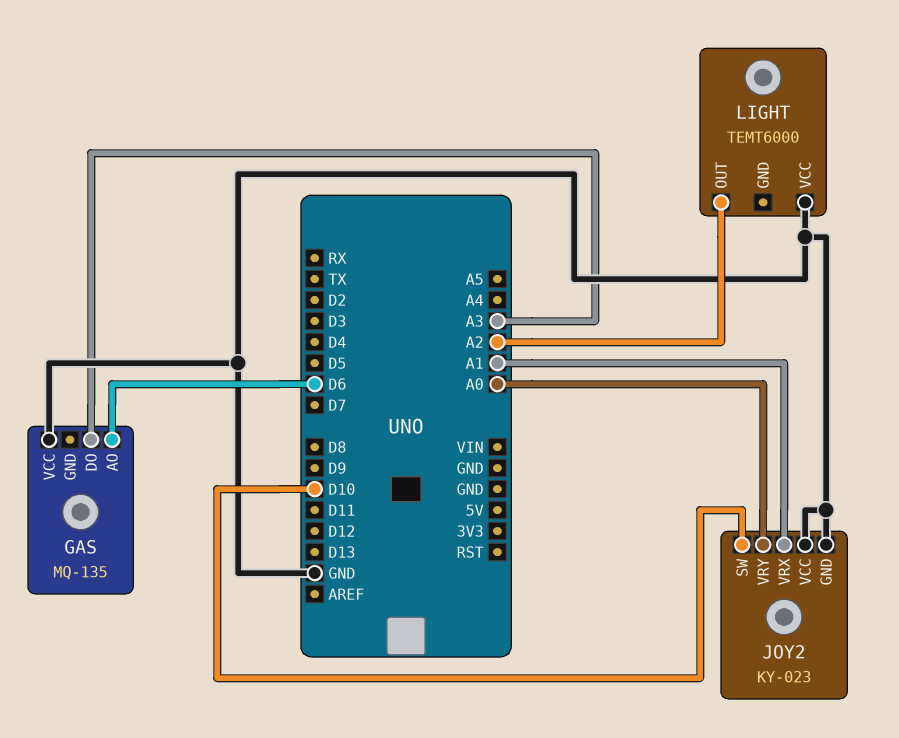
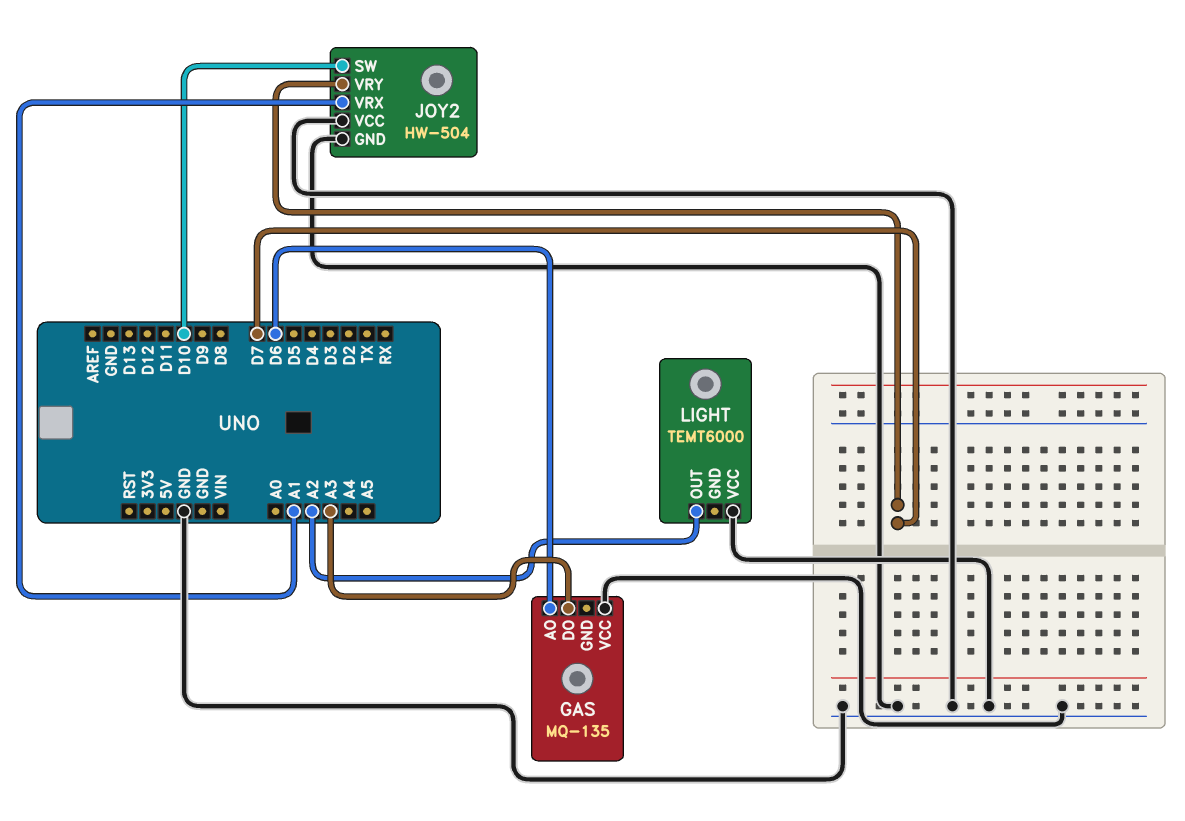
JOY2: KY-023 -> HW-504
JOY2 pin VRY: A0 -> D7

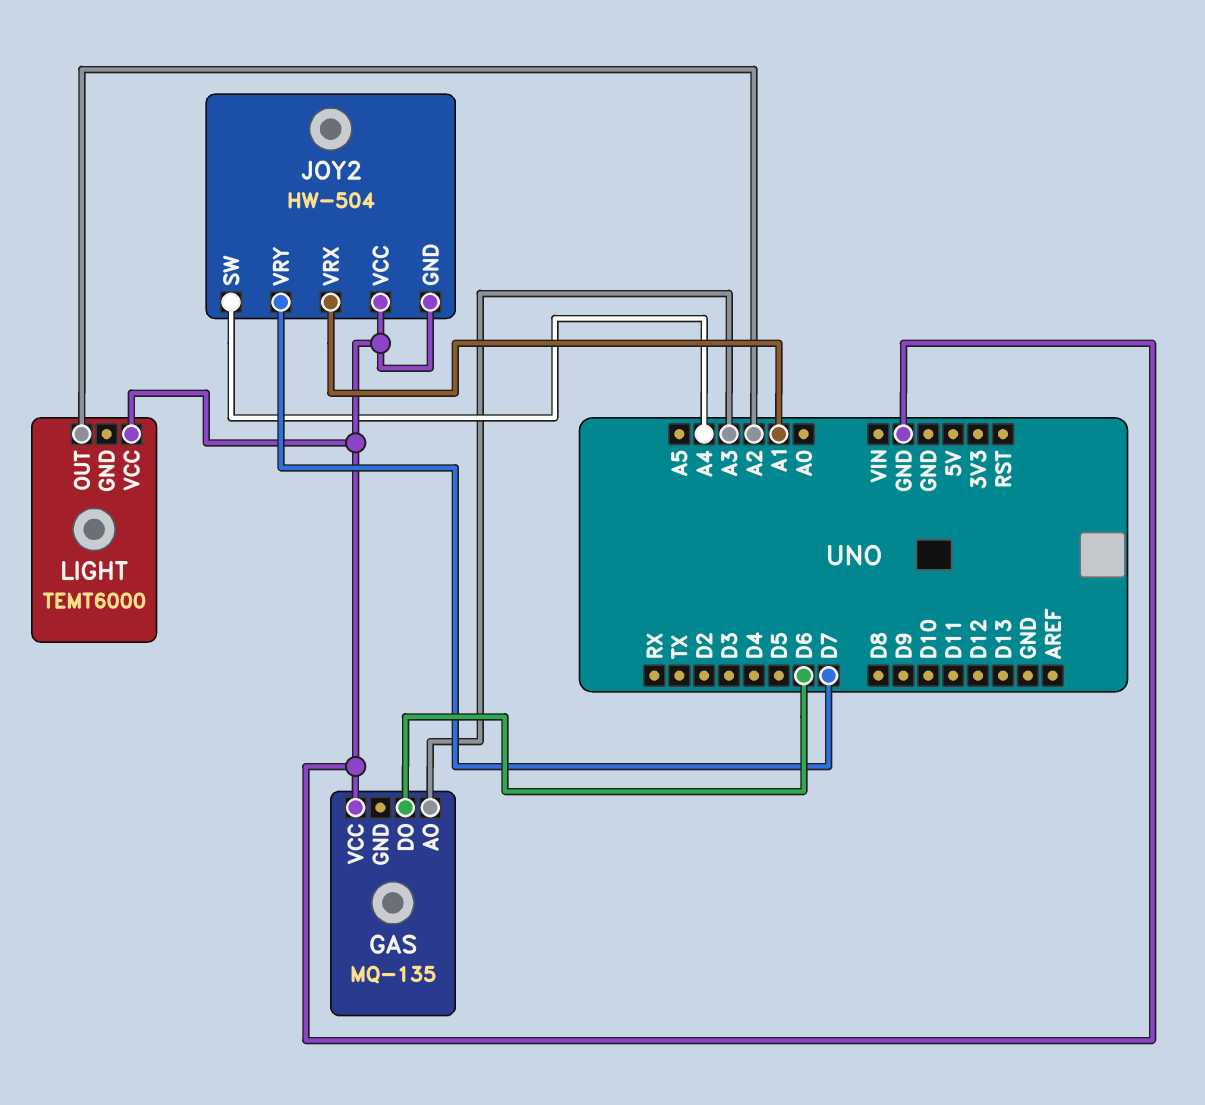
GAS pin AO: D6 -> A3
GAS pin DO: A3 -> D6
JOY2 pin SW: D10 -> A4

